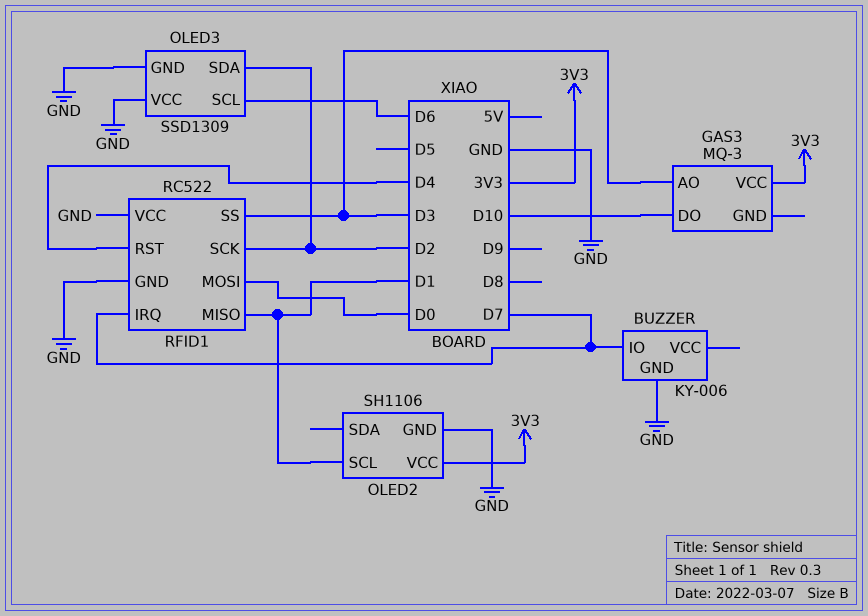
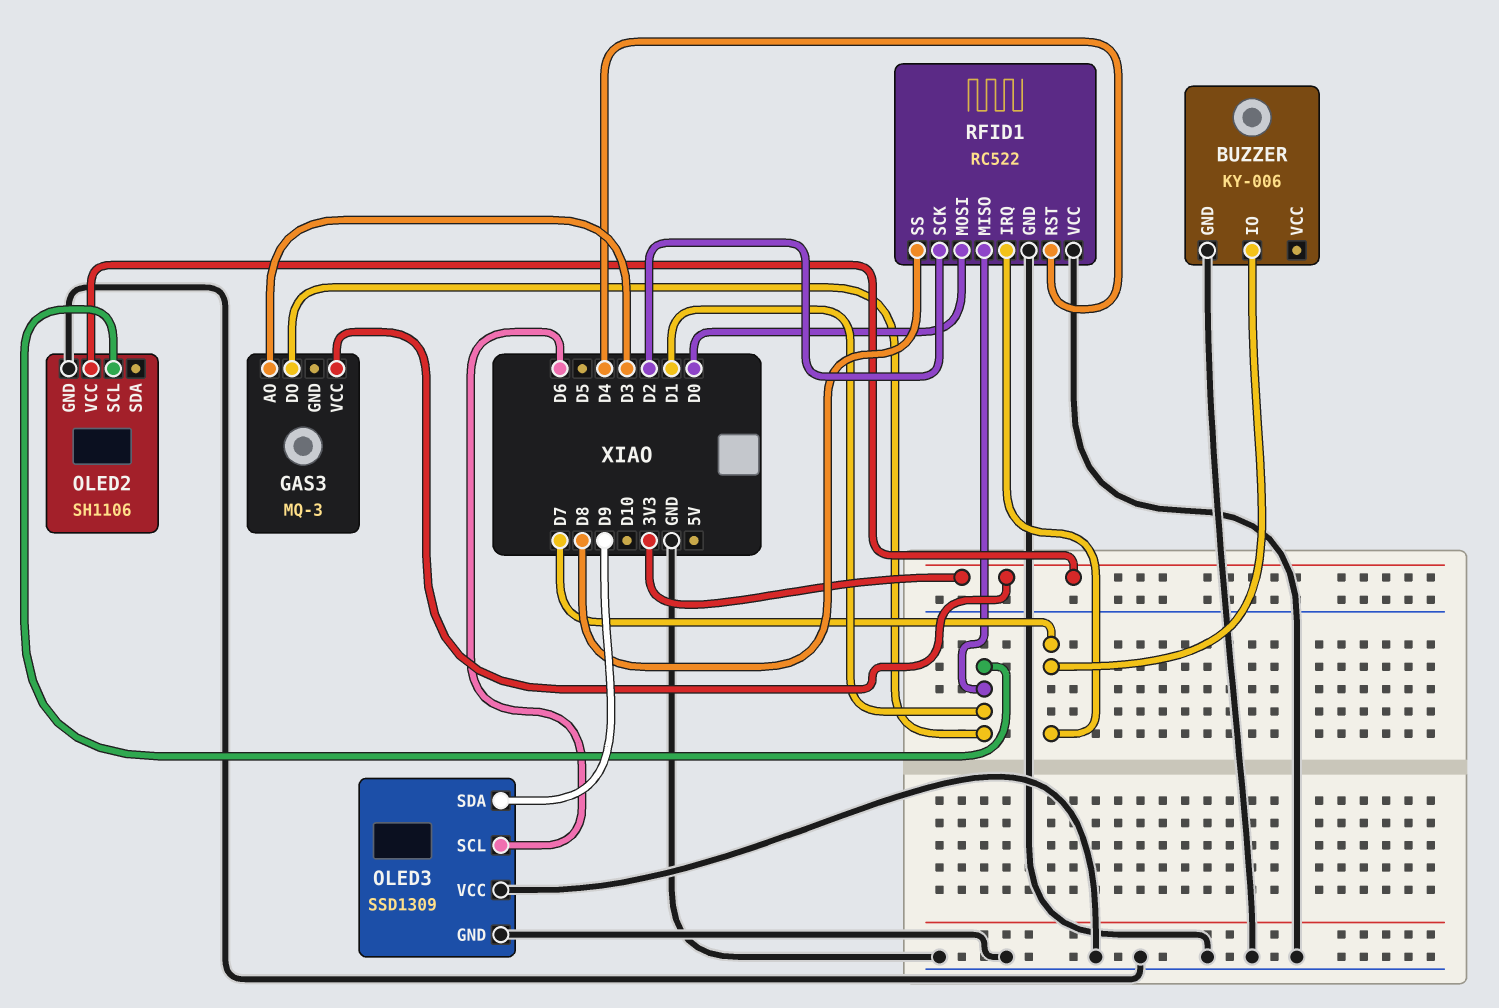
GAS3 pin DO: D10 -> D1
OLED3 pin SDA: D2 -> D9
RFID1 pin SS: D3 -> D8

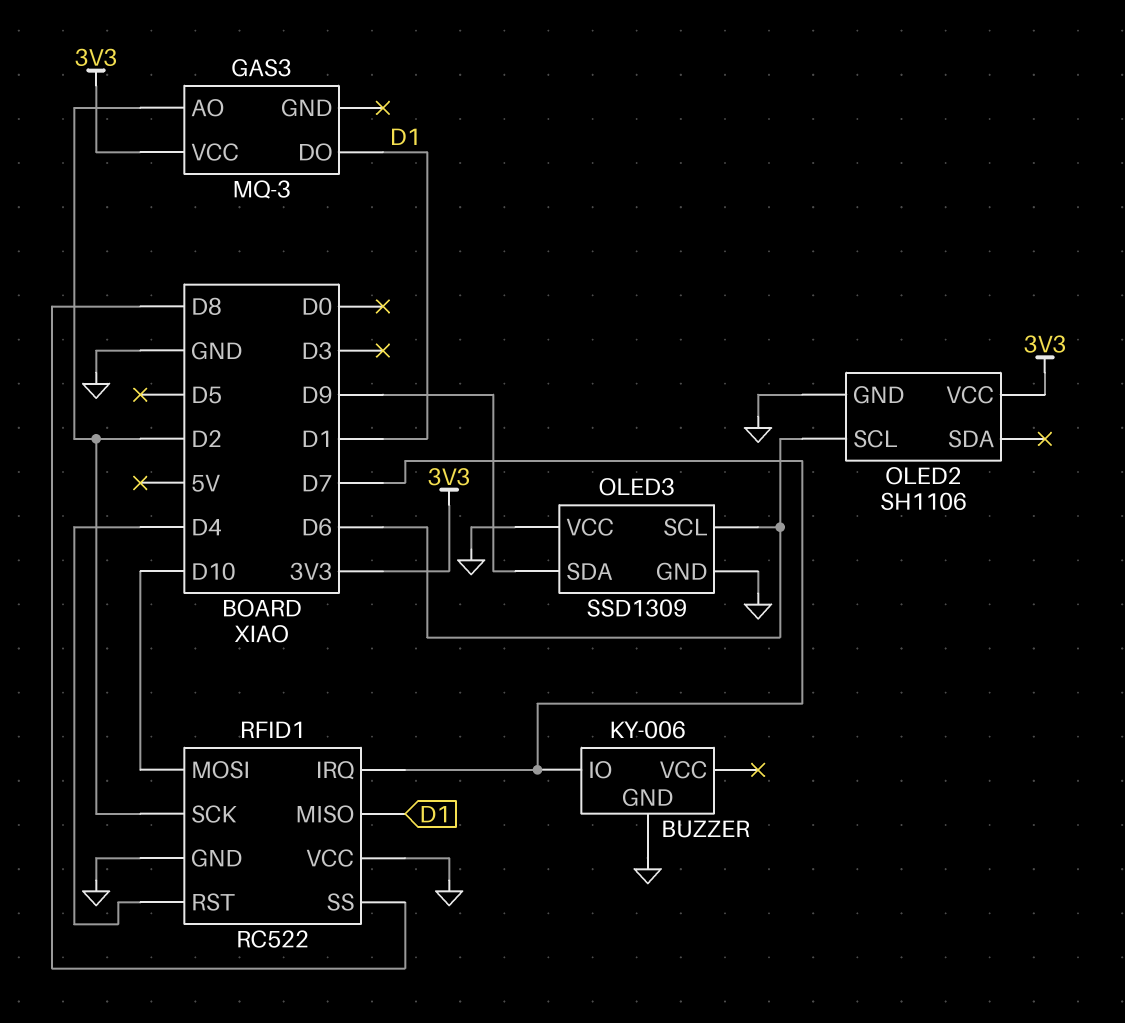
GAS3 pin AO: D3 -> D2
OLED2 pin SCL: D1 -> D6
RFID1 pin MOSI: D0 -> D10

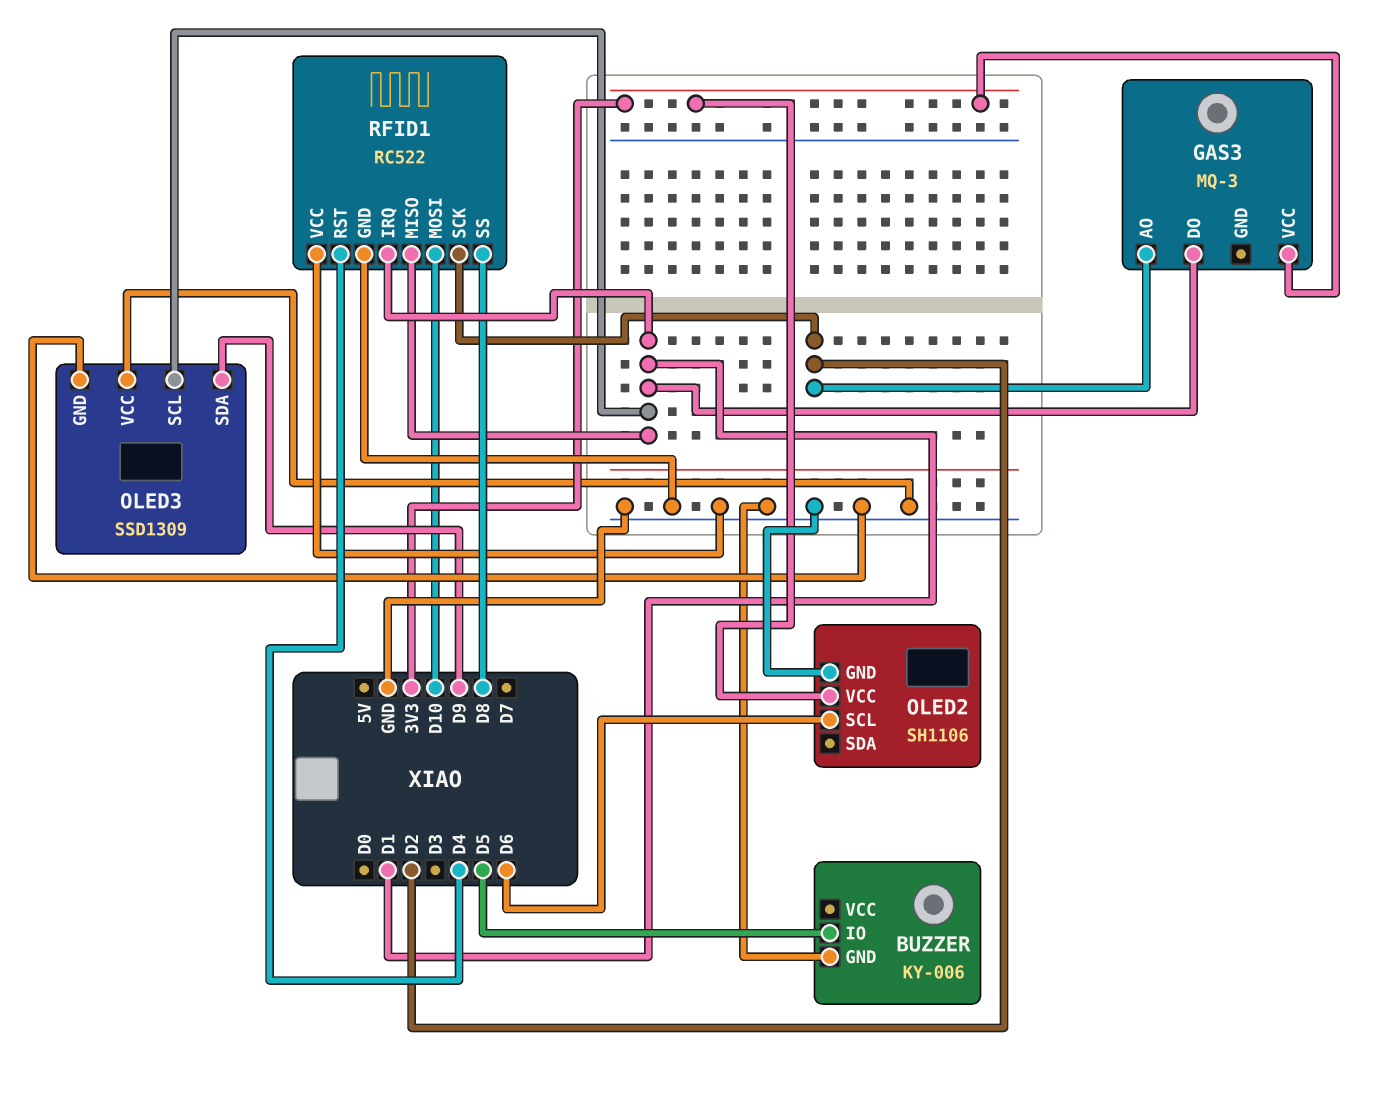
BUZZER pin IO: D7 -> D5
OLED3 pin SCL: D6 -> D1
RFID1 pin IRQ: D7 -> D1

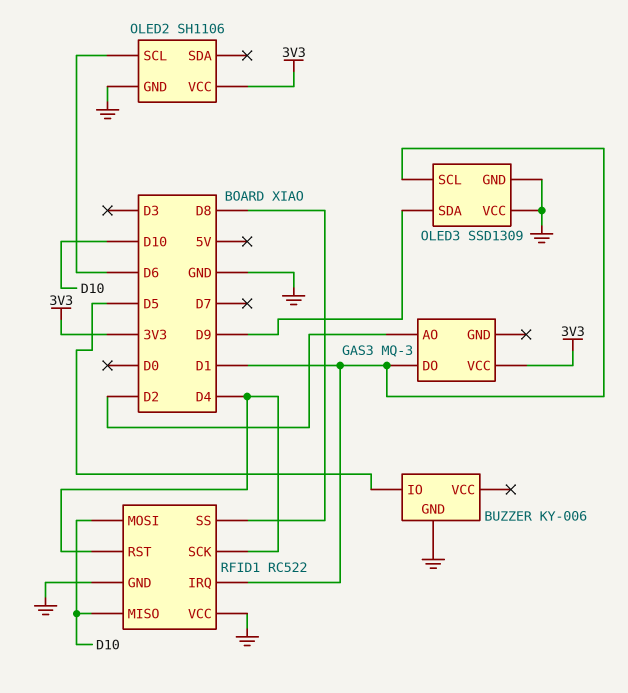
RFID1 pin MISO: D1 -> D10
RFID1 pin SCK: D2 -> D4

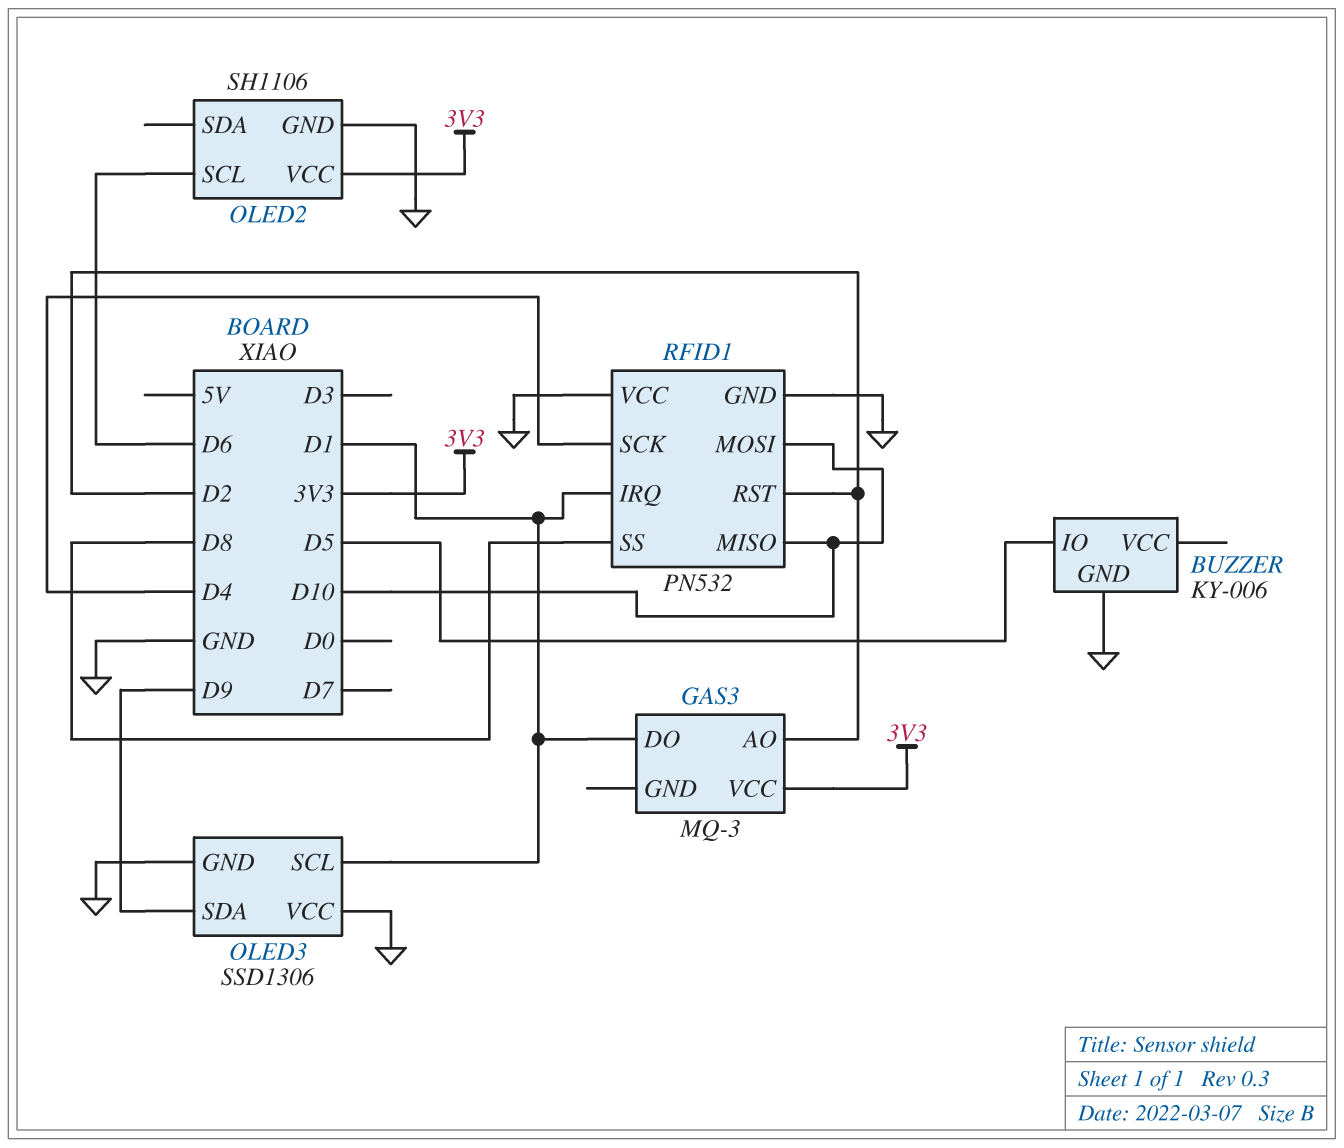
OLED3: SSD1309 -> SSD1306
RFID1: RC522 -> PN532
RFID1 pin RST: D4 -> D2

